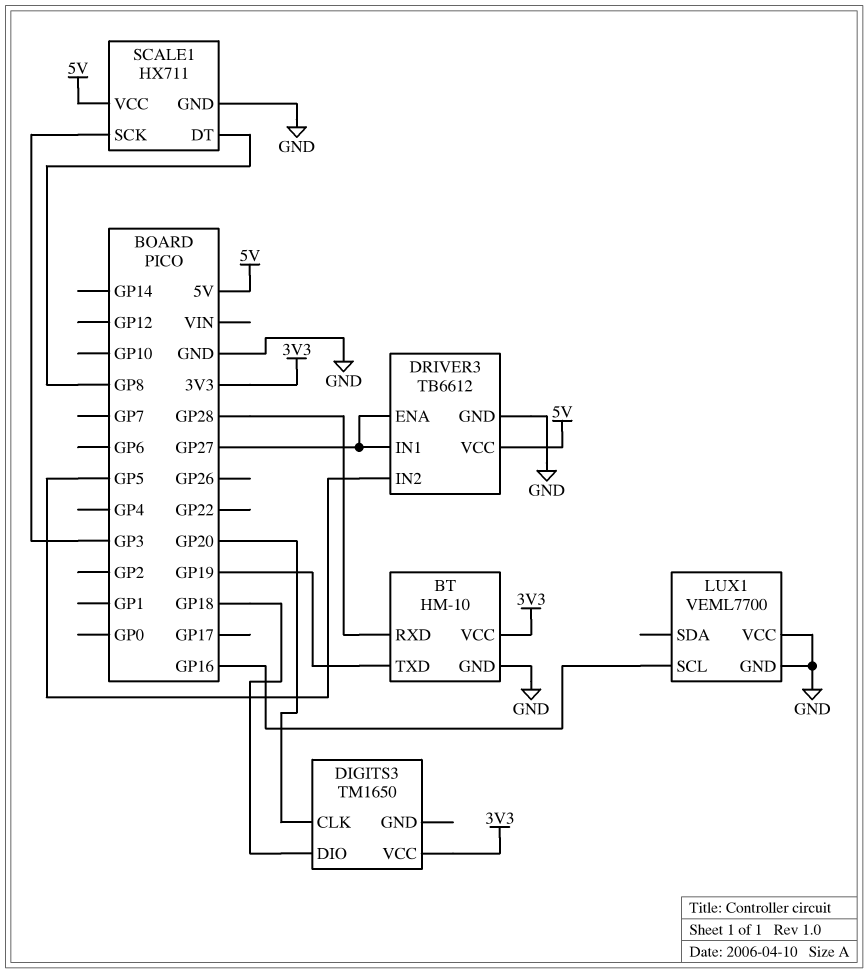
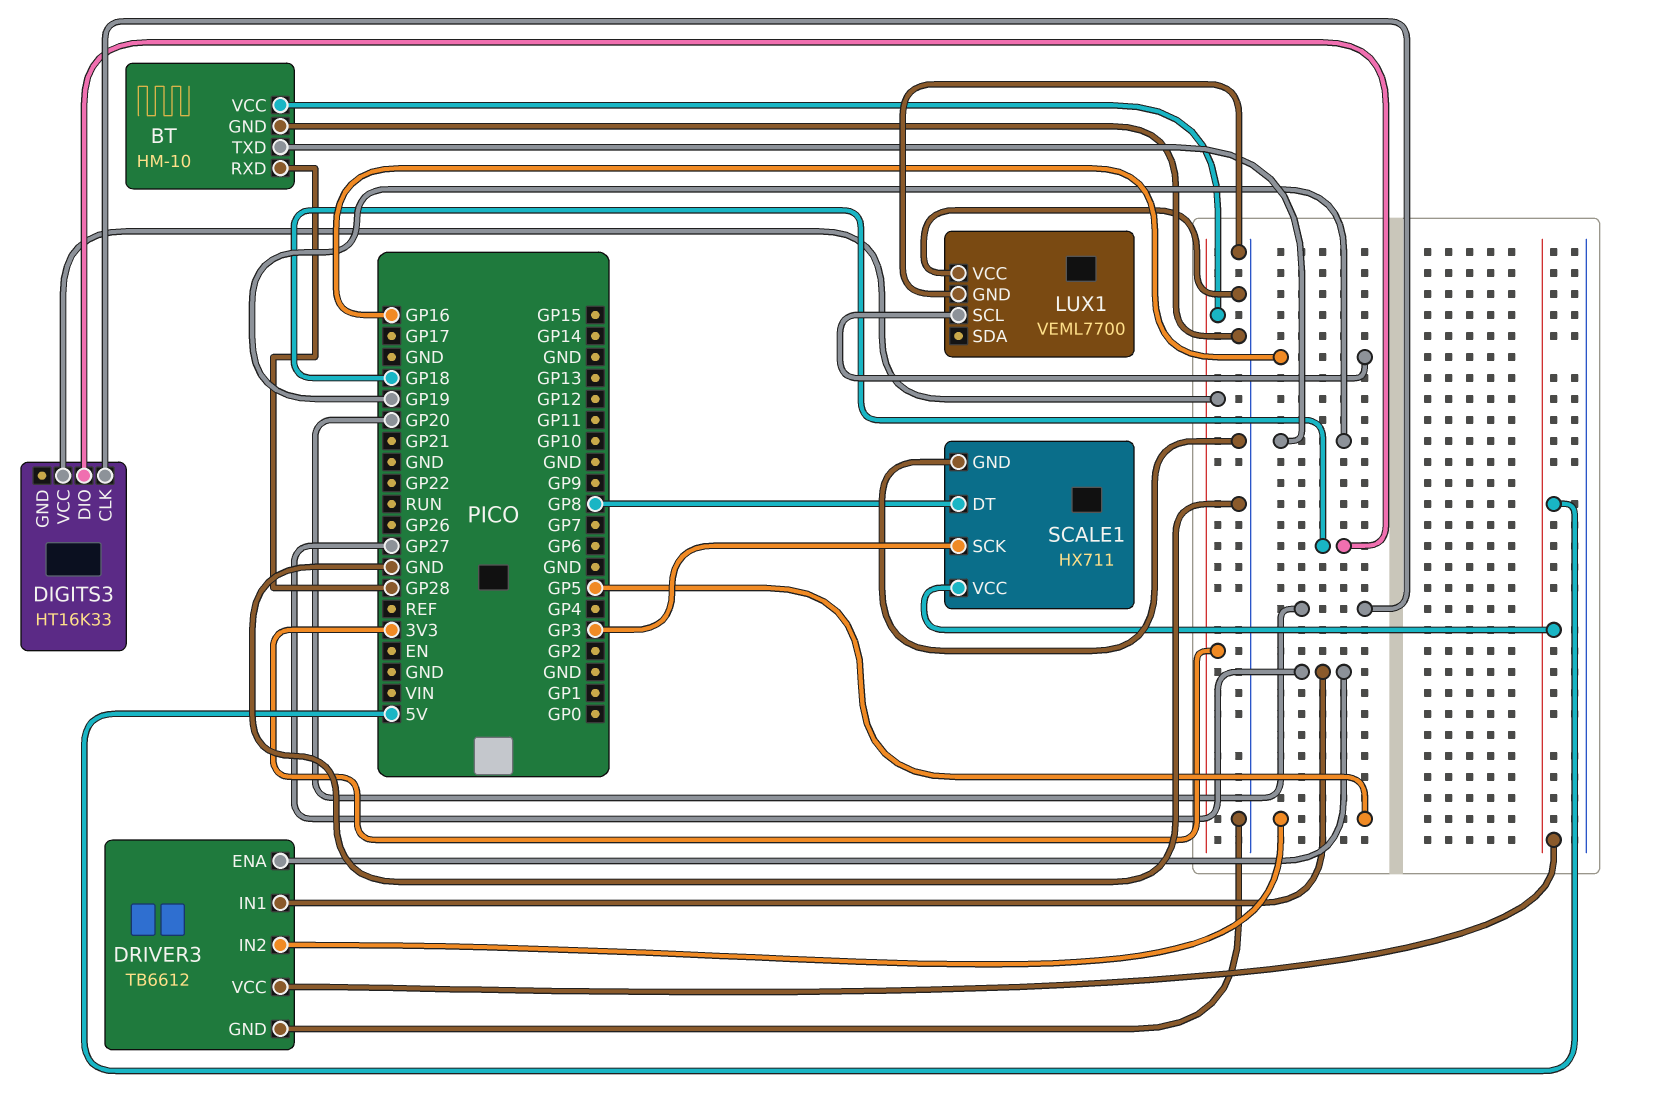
DIGITS3: TM1650 -> HT16K33

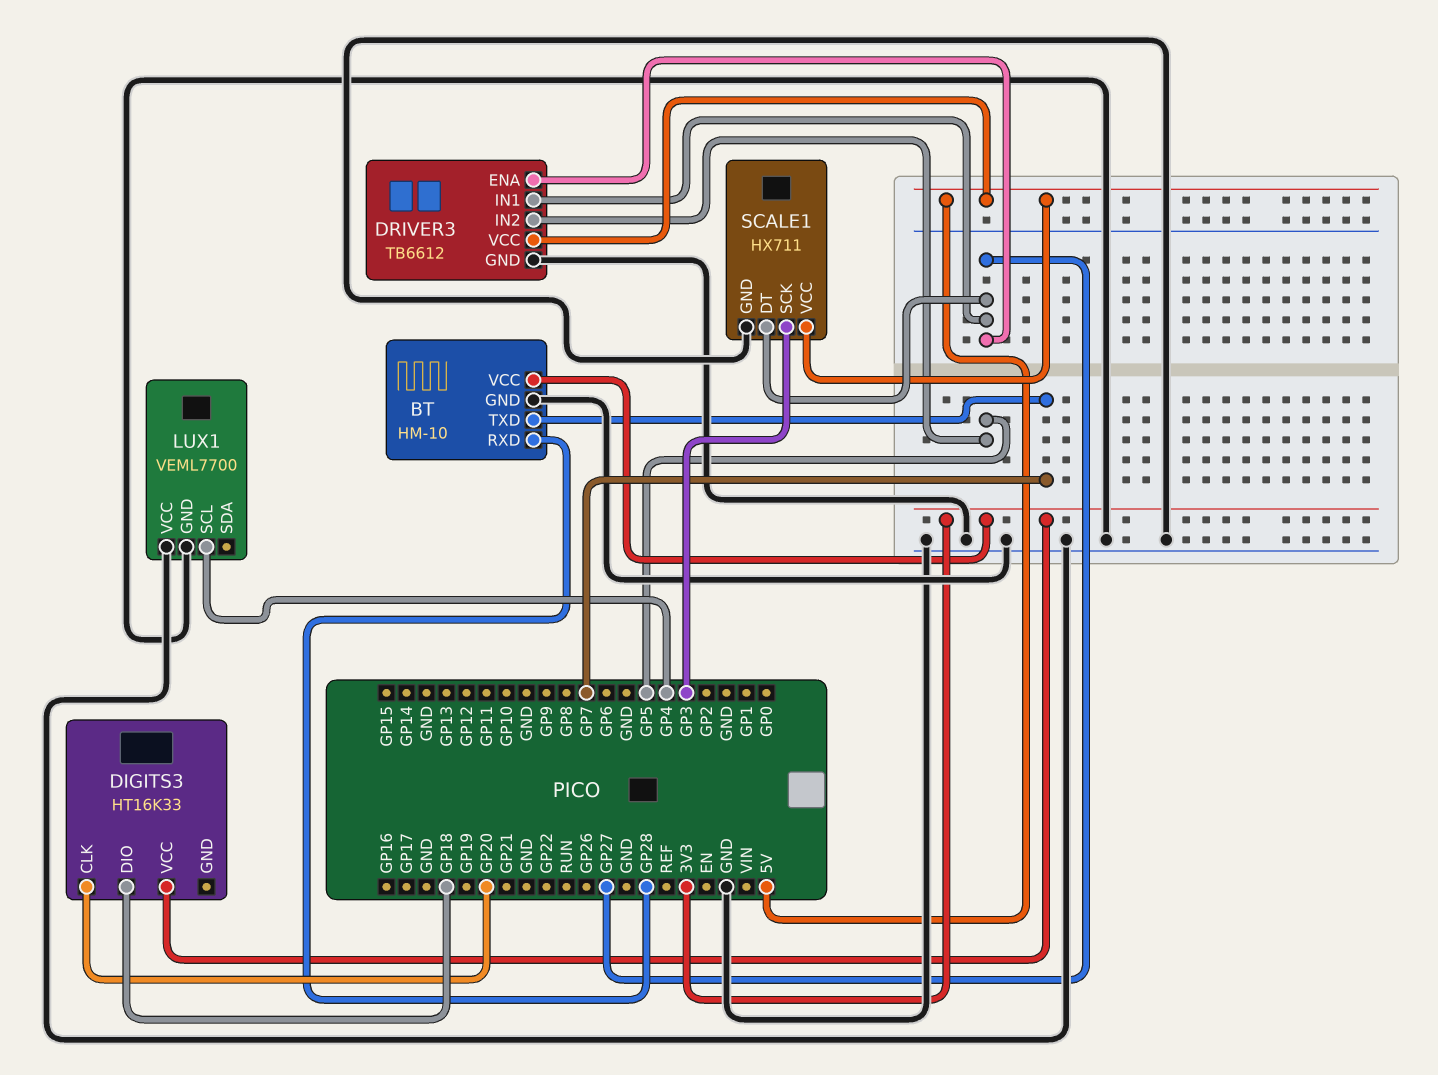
BT pin TXD: GP19 -> GP7
LUX1 pin SCL: GP16 -> GP4
SCALE1 pin DT: GP8 -> GP27

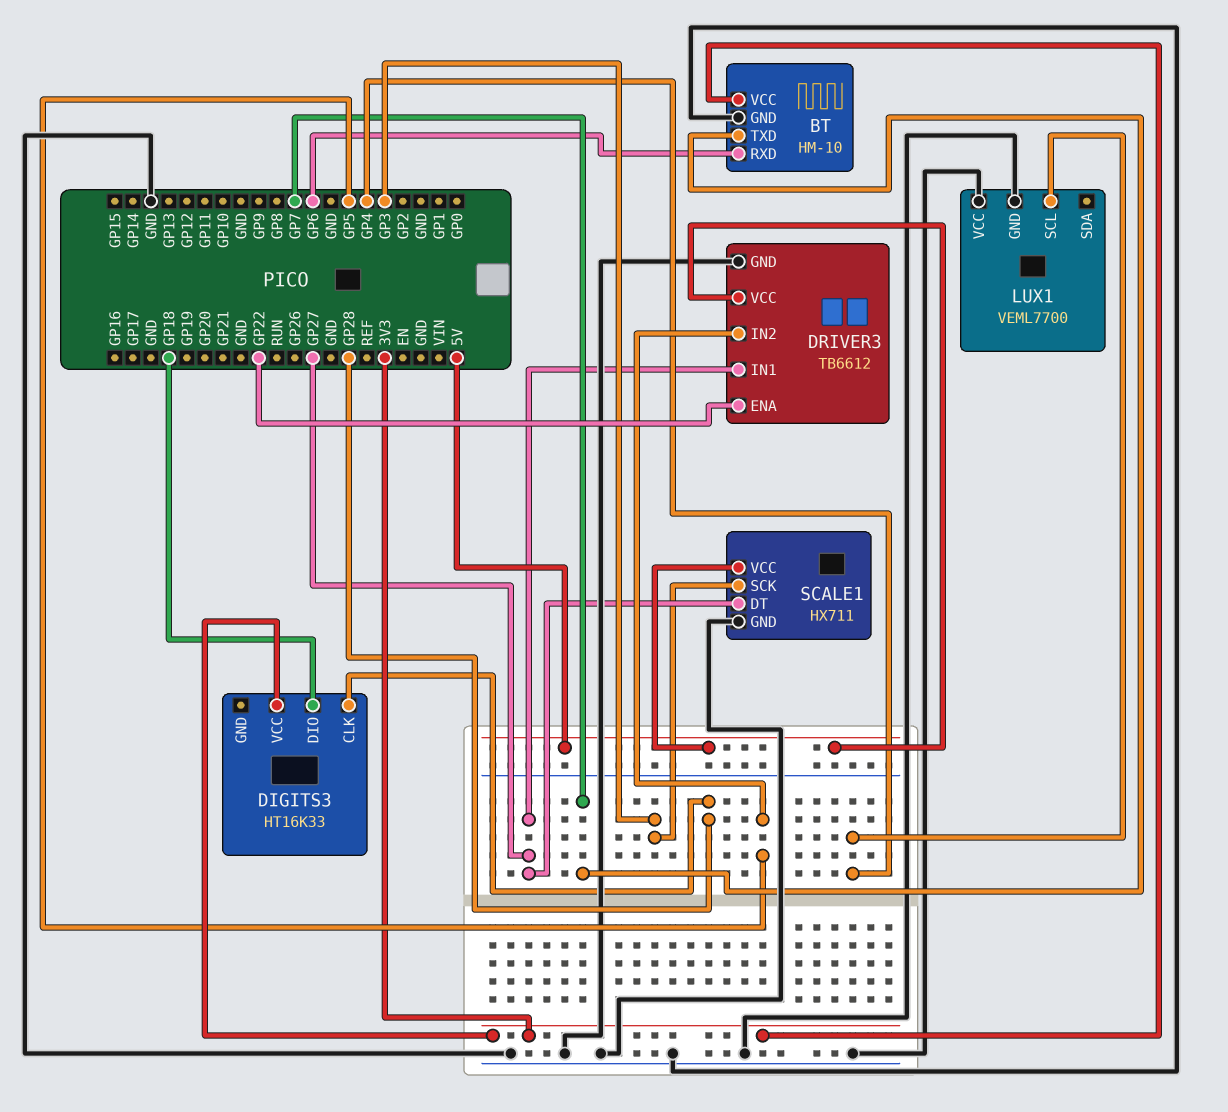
BT pin RXD: GP28 -> GP6
DIGITS3 pin CLK: GP20 -> GP28
DRIVER3 pin ENA: GP27 -> GP22

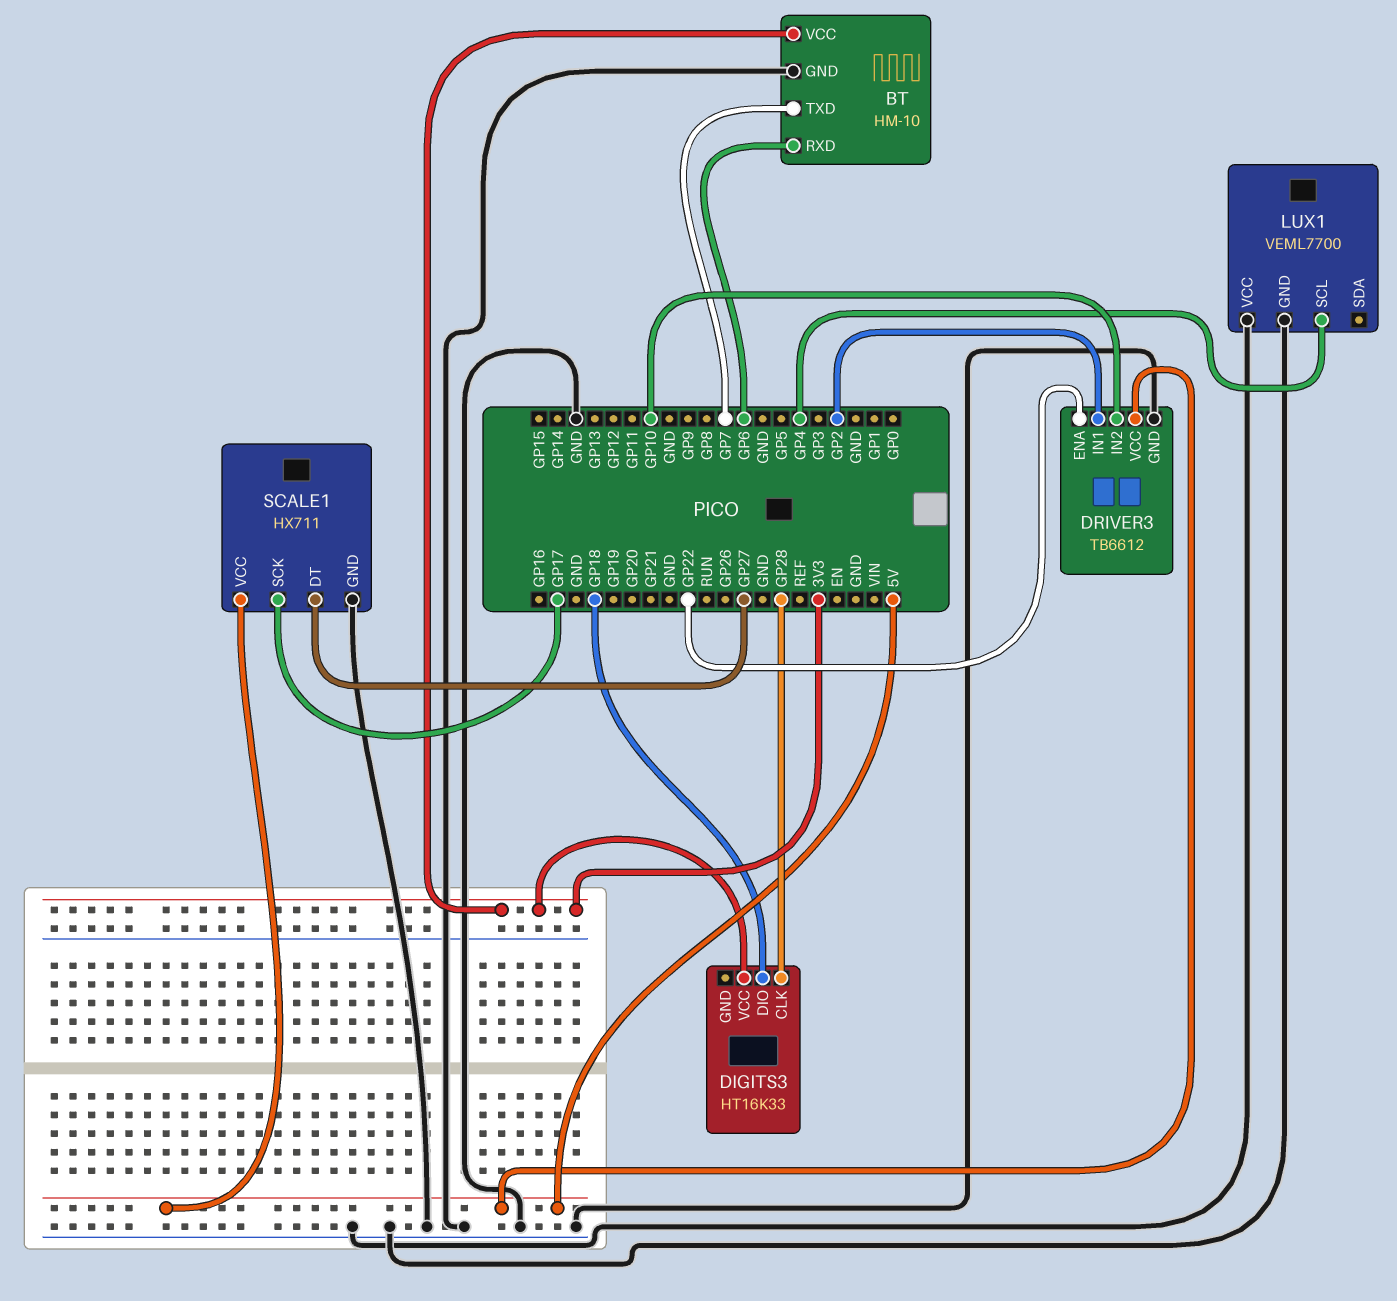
DRIVER3 pin IN1: GP27 -> GP2
DRIVER3 pin IN2: GP5 -> GP10
SCALE1 pin SCK: GP3 -> GP17

